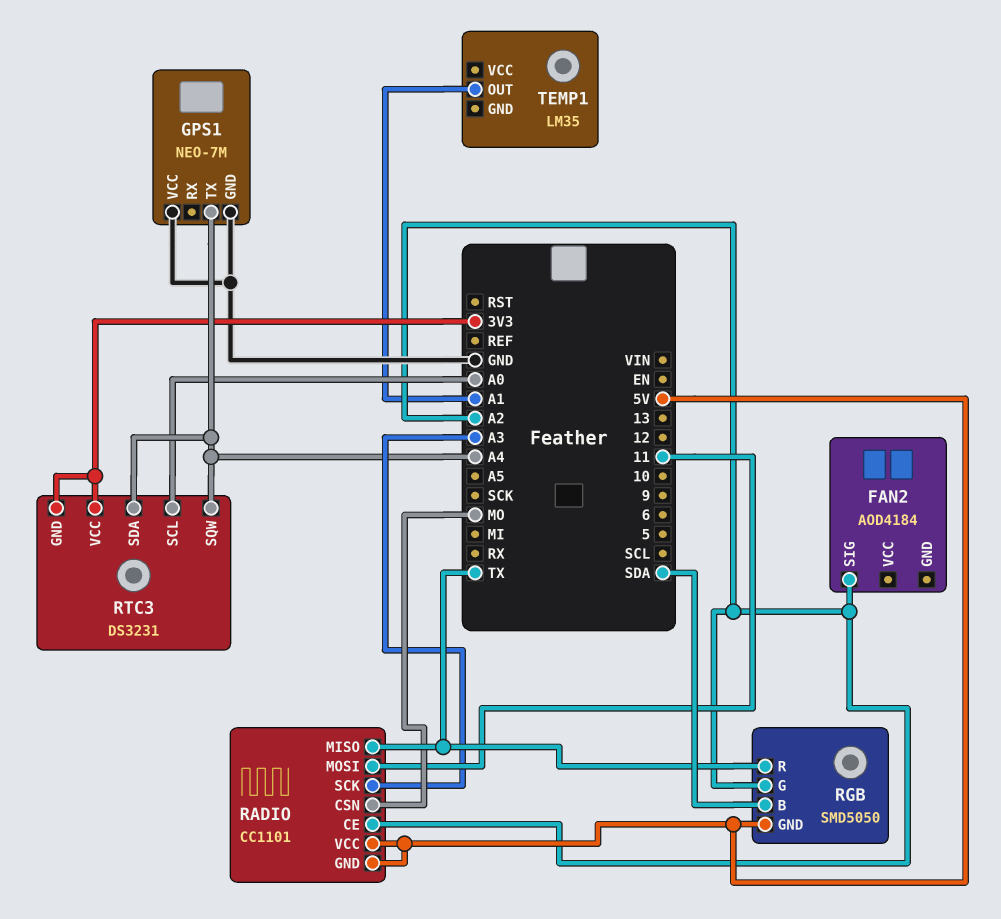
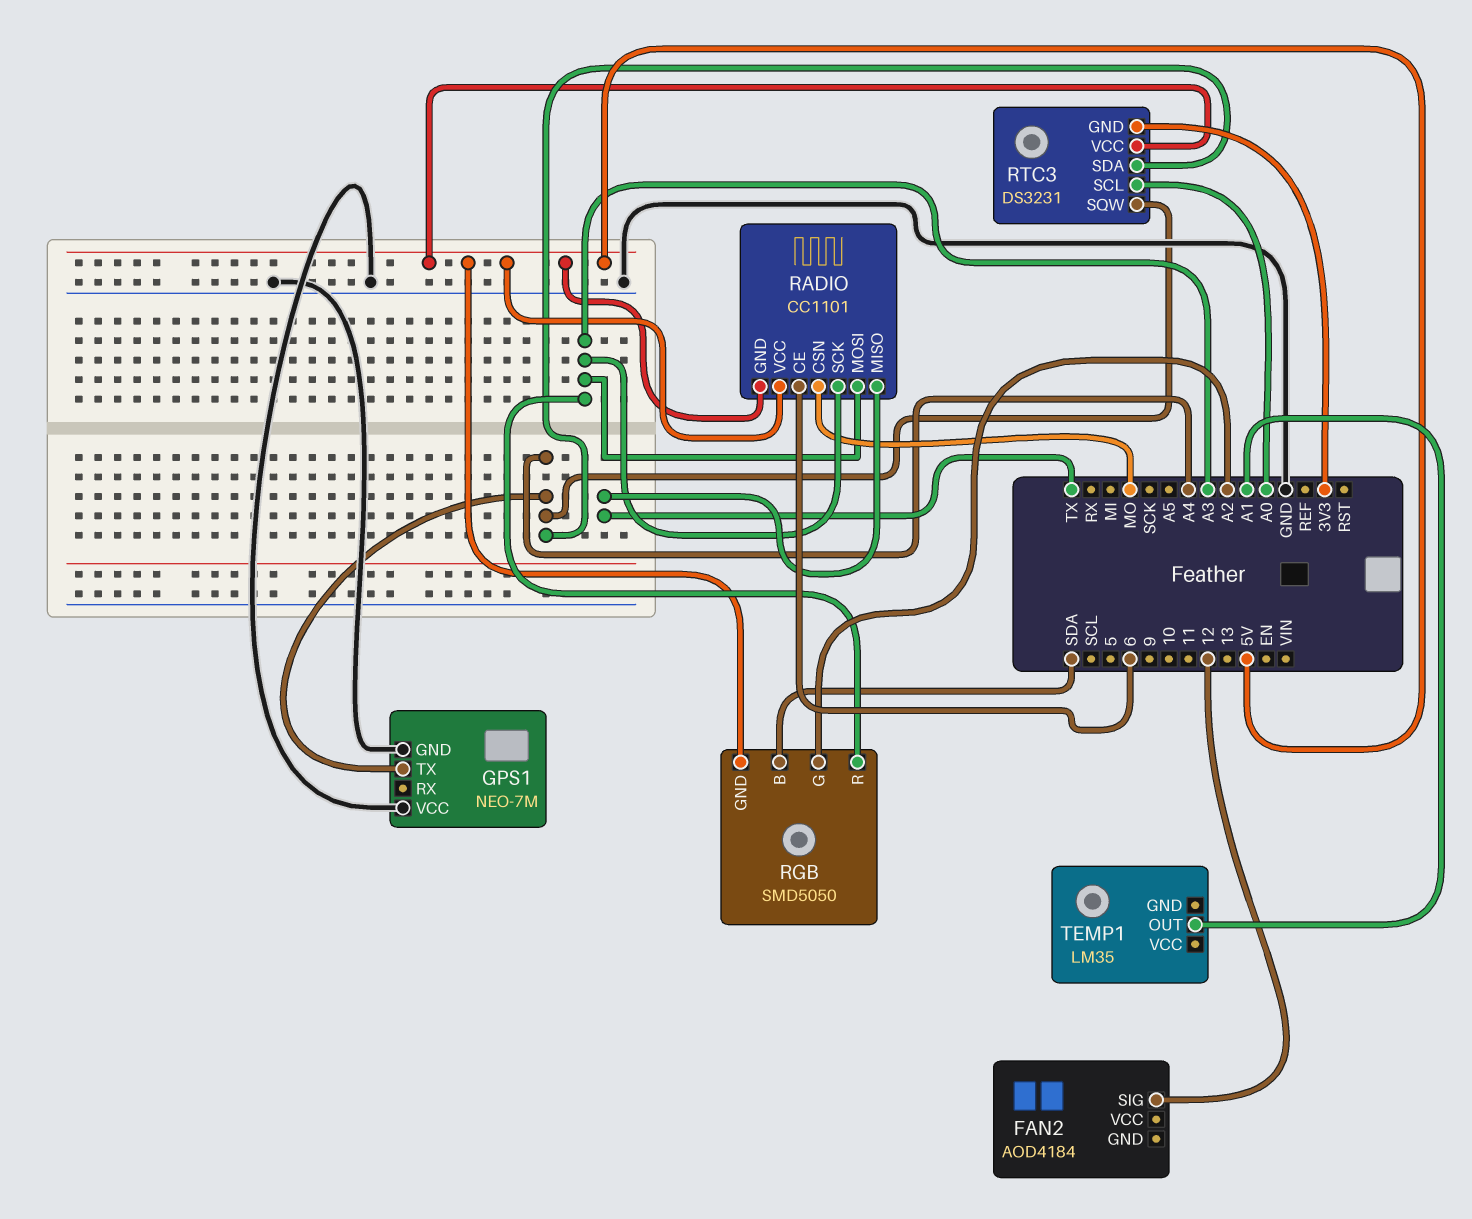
FAN2 pin SIG: A2 -> 12
RADIO pin CE: A2 -> 6
RADIO pin MOSI: 11 -> A3
RGB pin R: TX -> A3
RTC3 pin VCC: 3V3 -> 5V

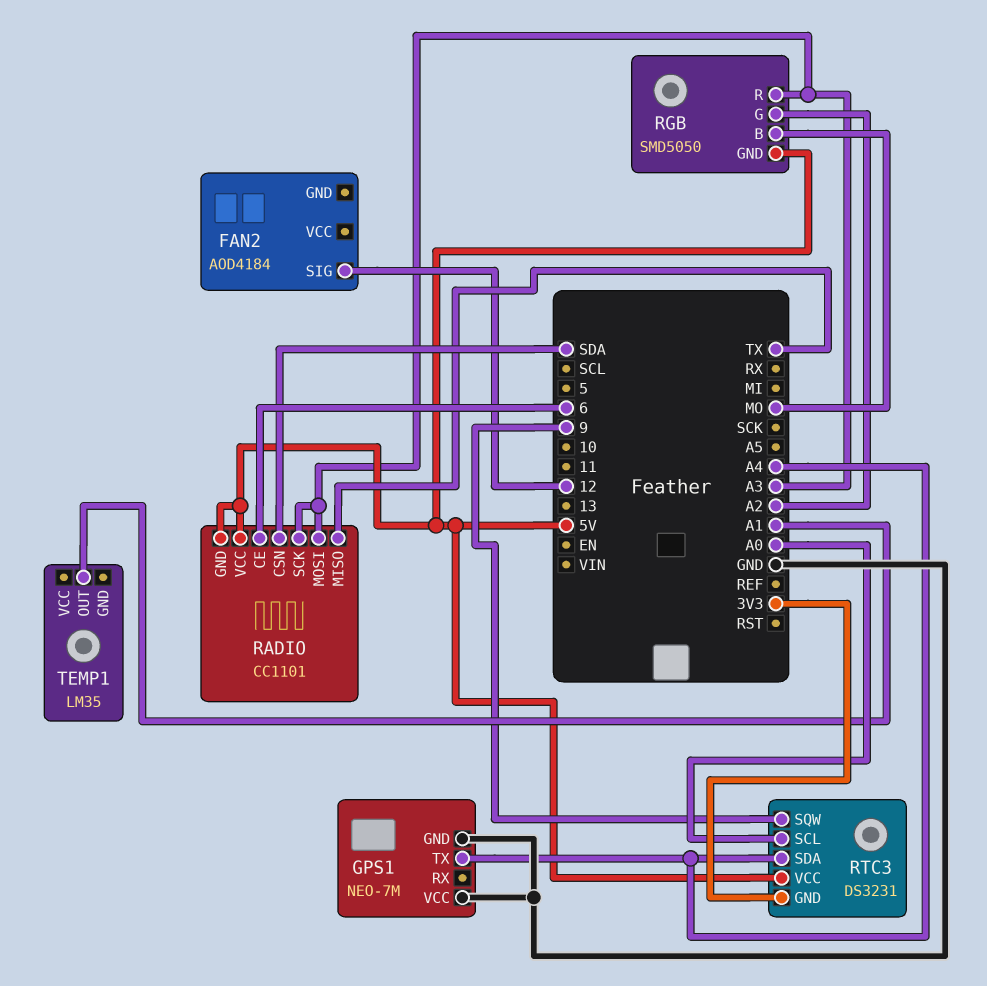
RADIO pin CSN: MO -> SDA
RGB pin B: SDA -> MO
RTC3 pin SQW: A4 -> 9

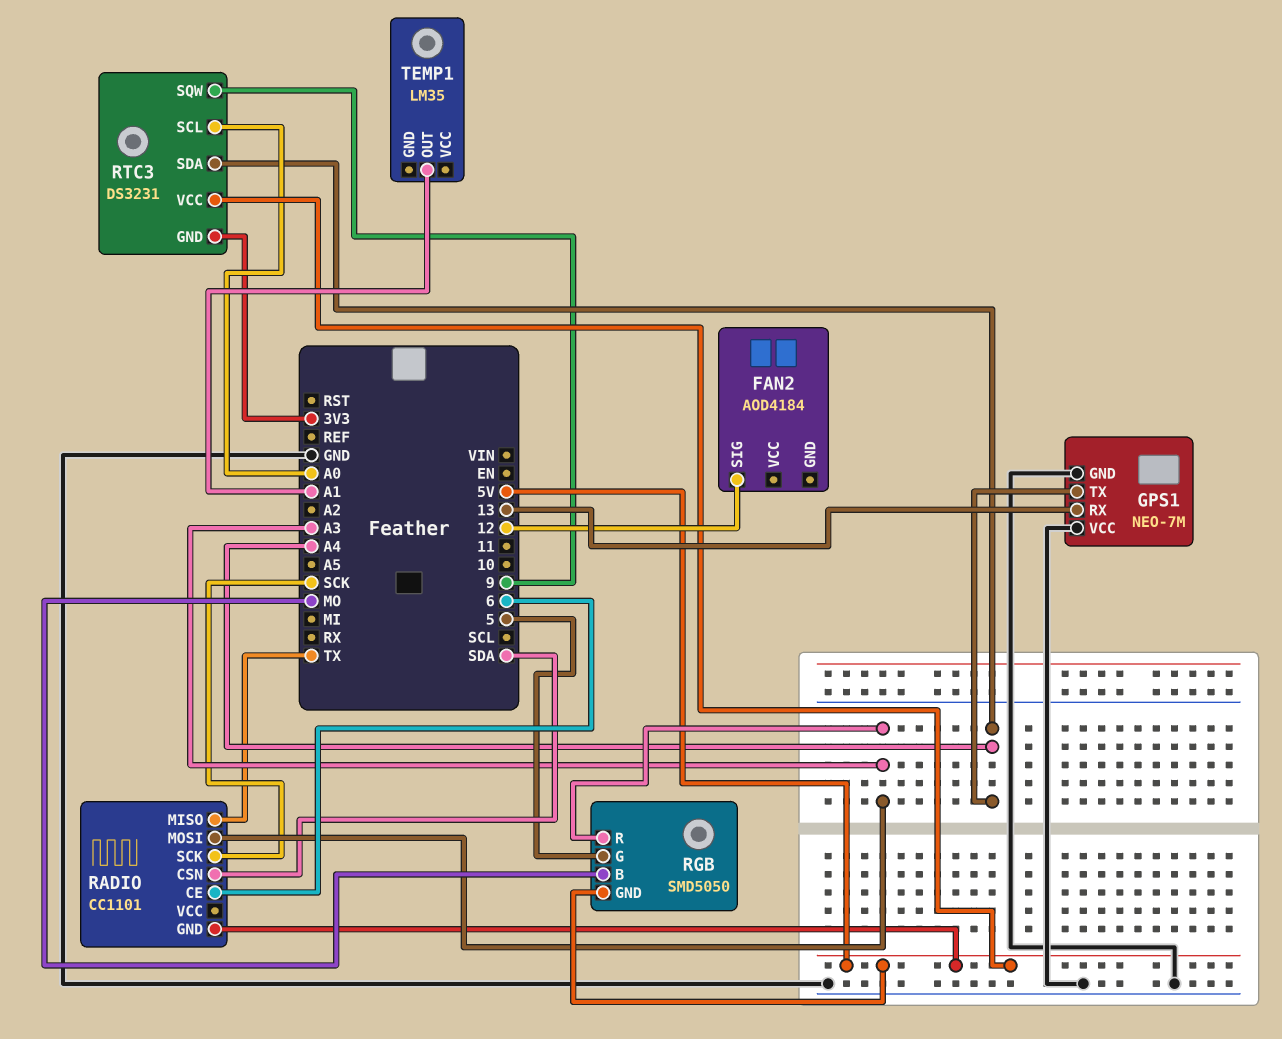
GPS1 pin RX: none -> 13
RADIO pin SCK: A3 -> SCK
RADIO pin VCC: 5V -> none
RGB pin G: A2 -> 5

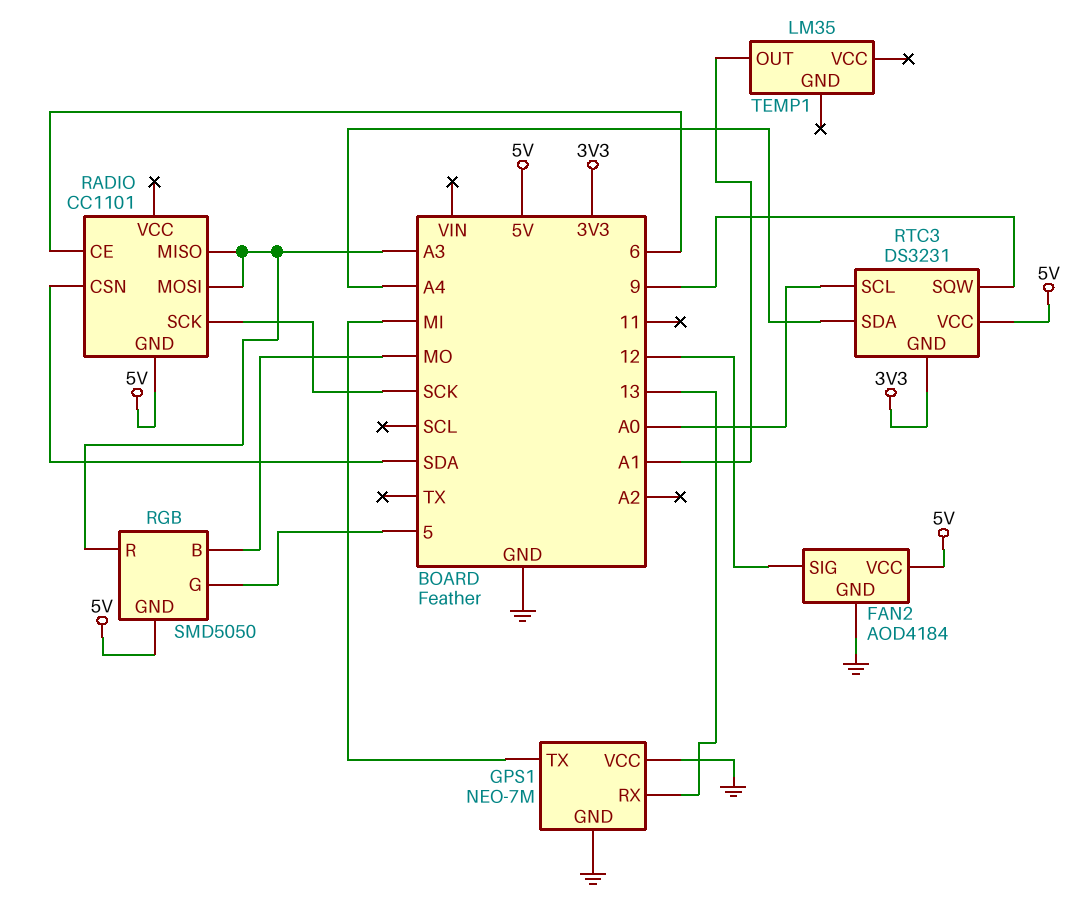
FAN2 pin GND: none -> GND
FAN2 pin VCC: none -> 5V
GPS1 pin TX: A4 -> MI
RADIO pin MISO: TX -> A3

